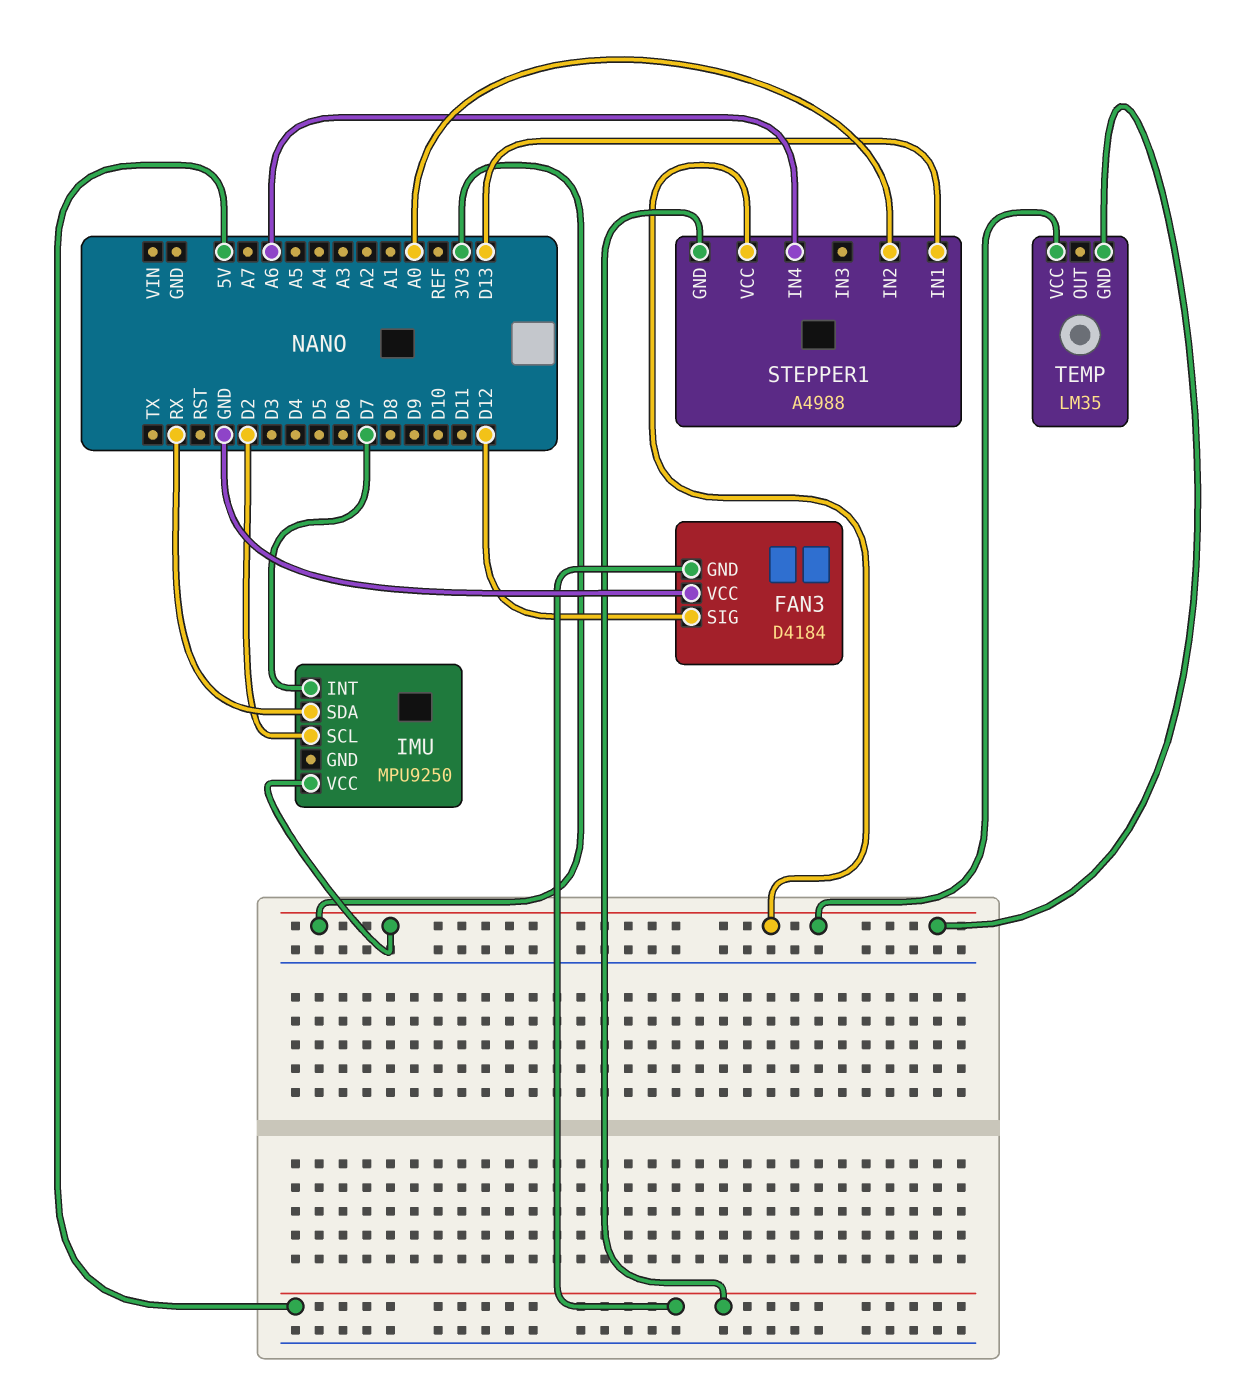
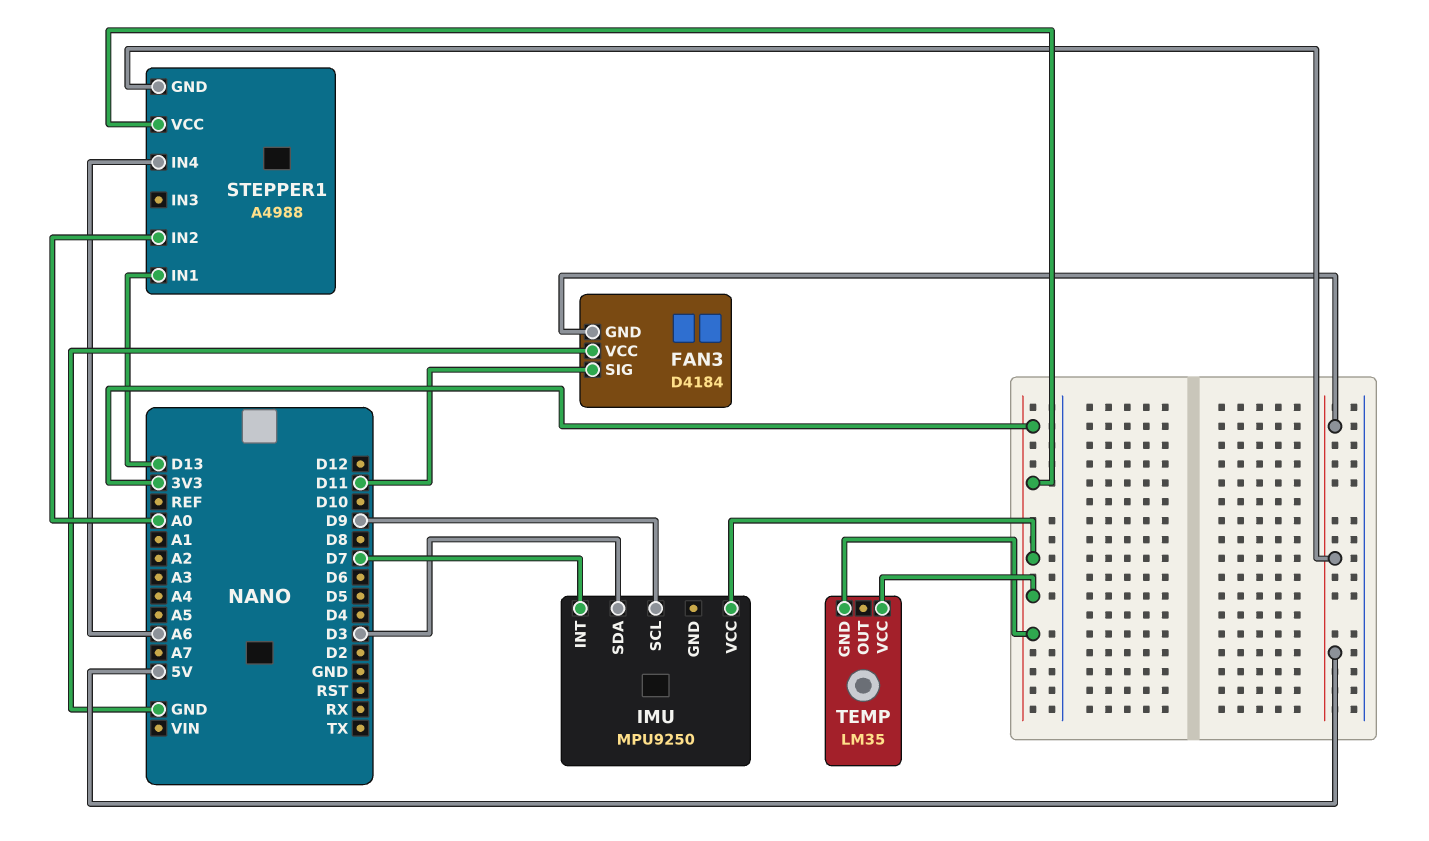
FAN3 pin SIG: D12 -> D11
IMU pin SCL: D2 -> D9
IMU pin SDA: RX -> D3

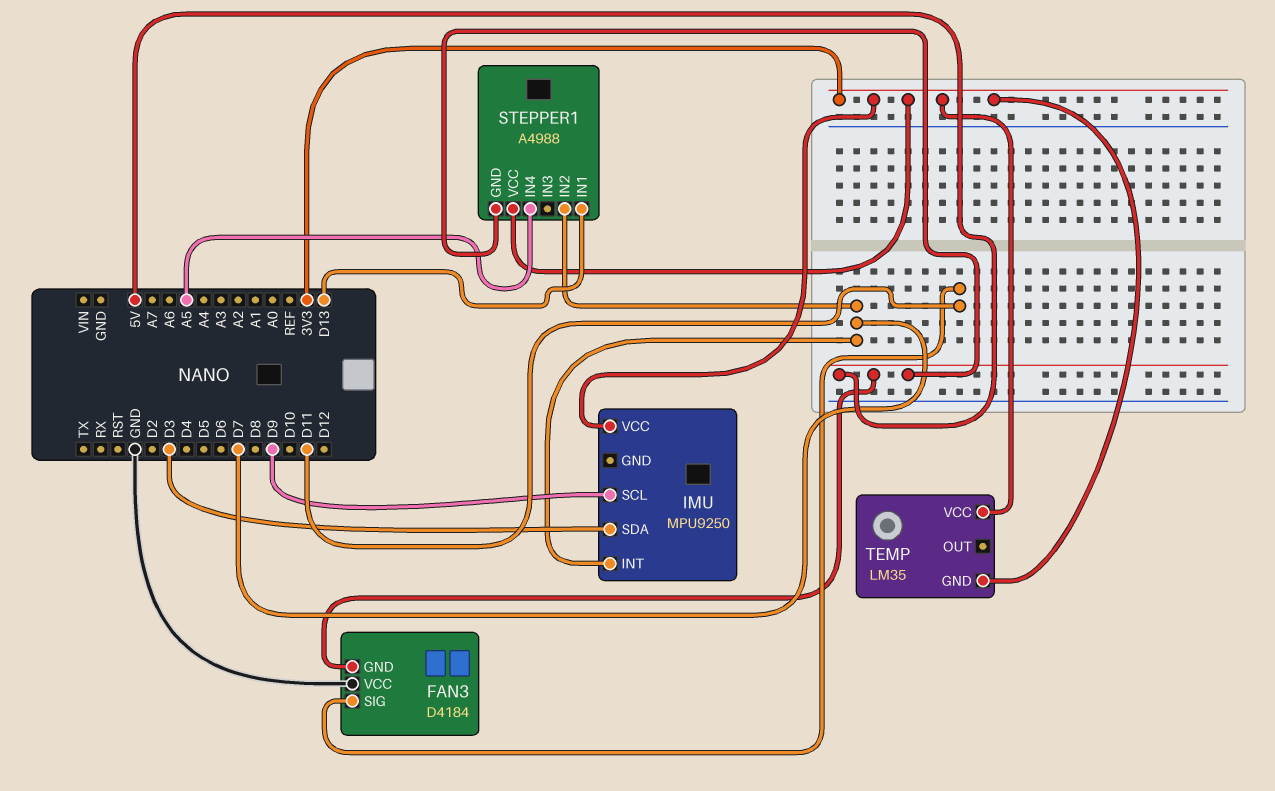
STEPPER1 pin IN2: A0 -> D7
STEPPER1 pin IN4: A6 -> A5

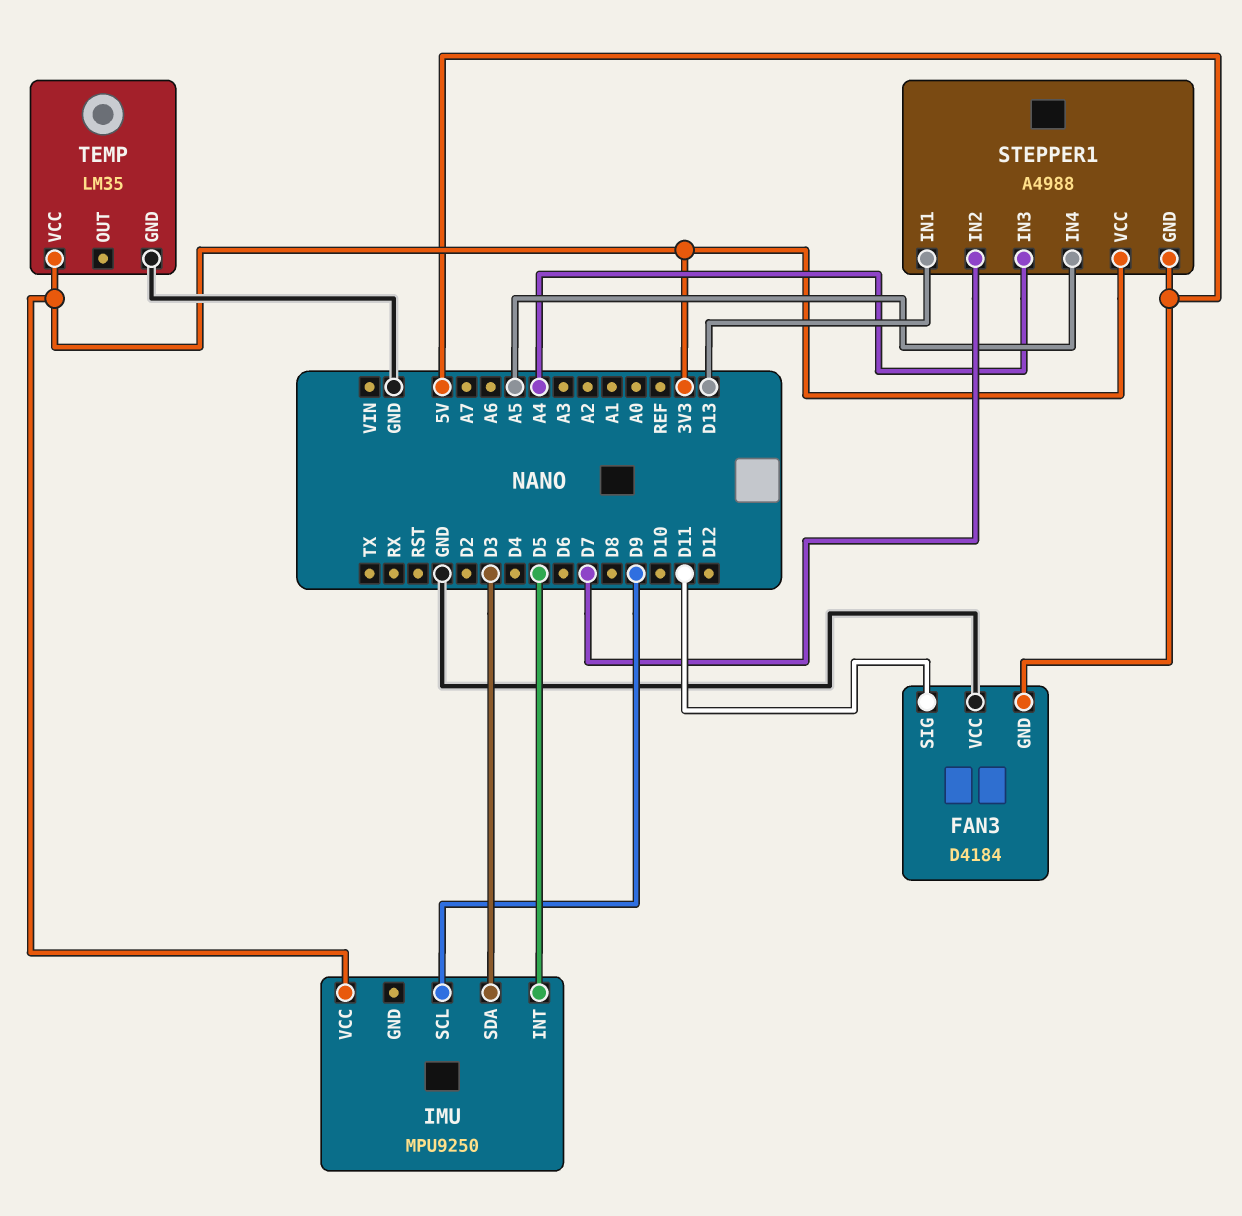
IMU pin INT: D7 -> D5
STEPPER1 pin IN3: none -> A4
TEMP pin GND: 3V3 -> GND

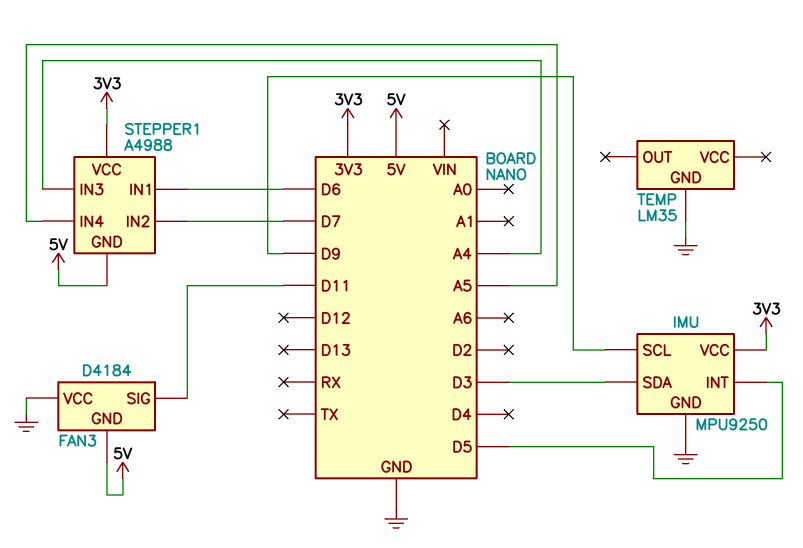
IMU pin GND: none -> GND
STEPPER1 pin IN1: D13 -> D6
TEMP pin VCC: 3V3 -> none

